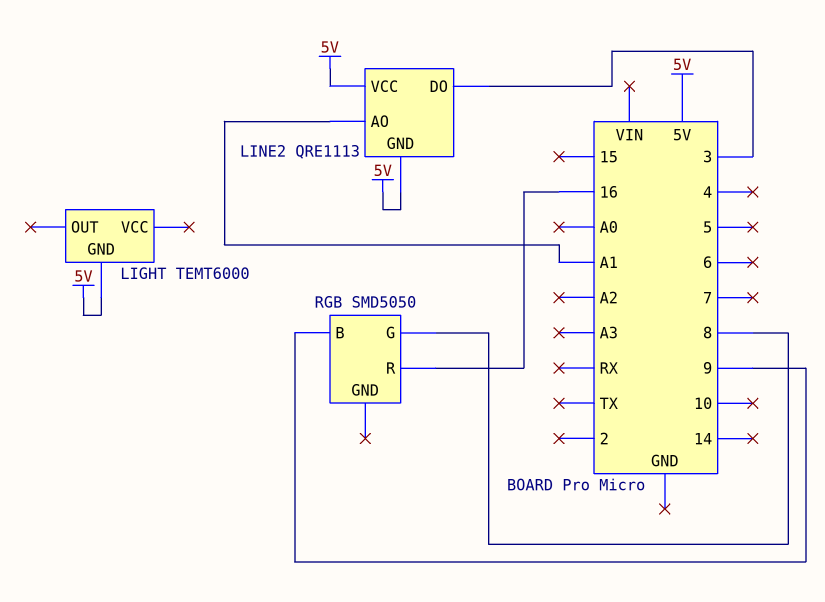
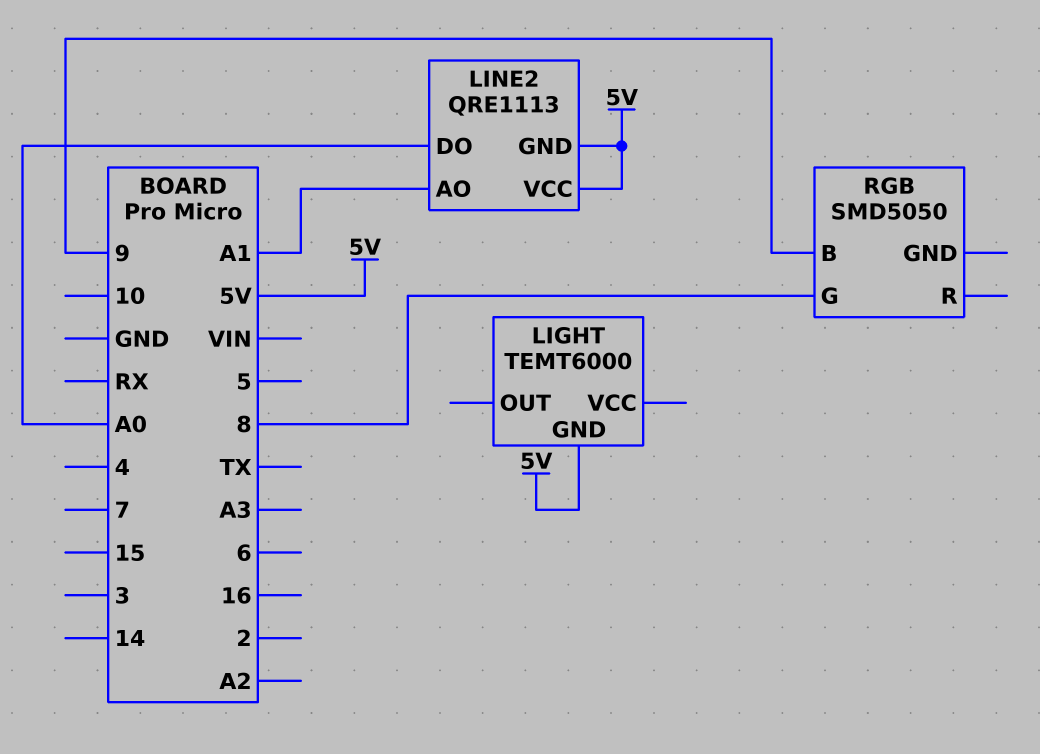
LINE2 pin DO: 3 -> A0
RGB pin R: 16 -> none

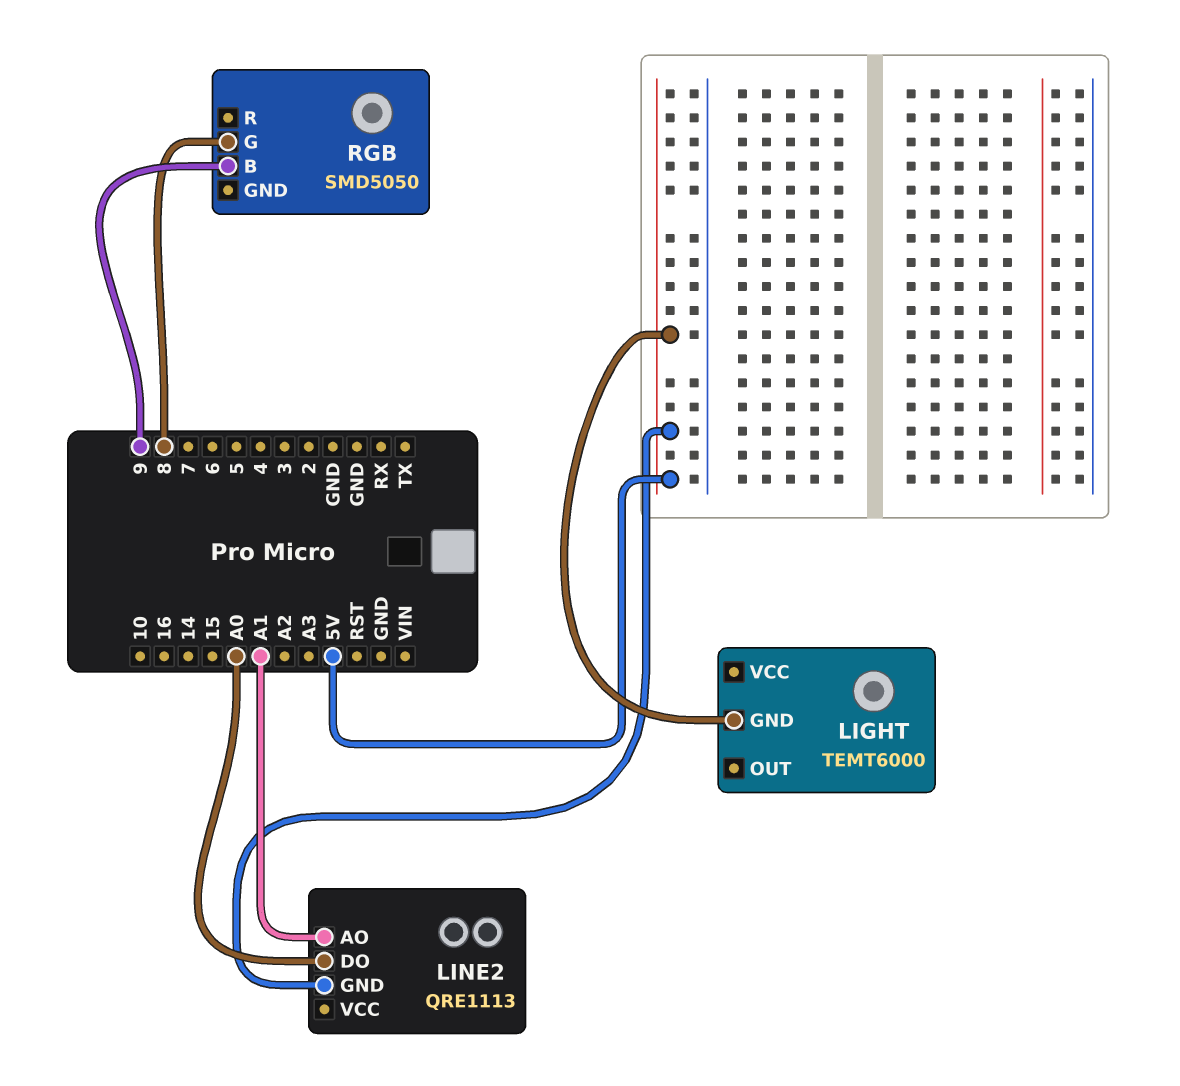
LINE2 pin VCC: 5V -> none

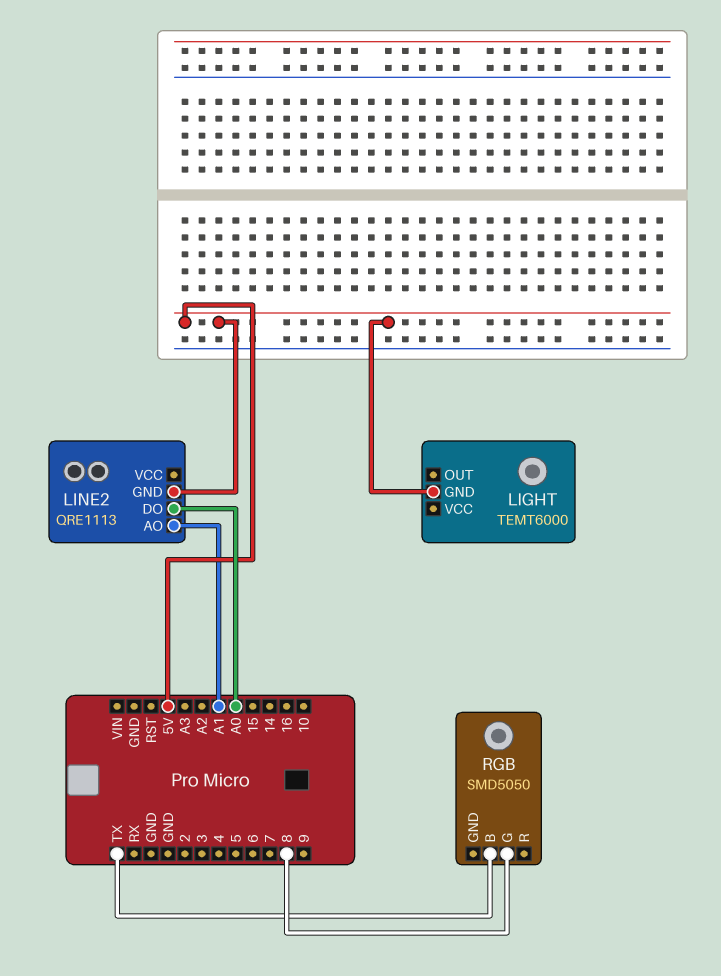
RGB pin B: 9 -> TX

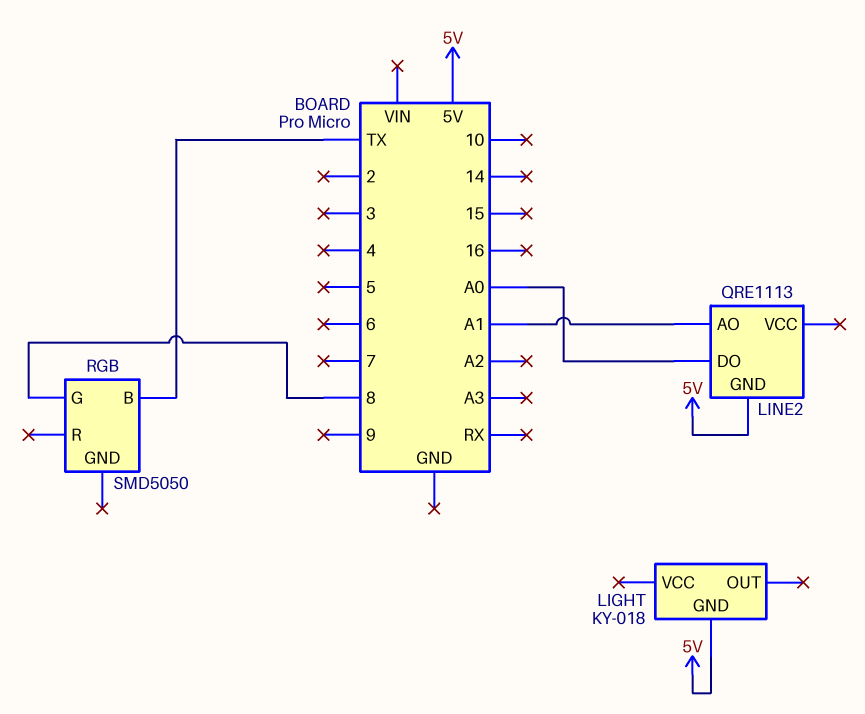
LIGHT: TEMT6000 -> KY-018

